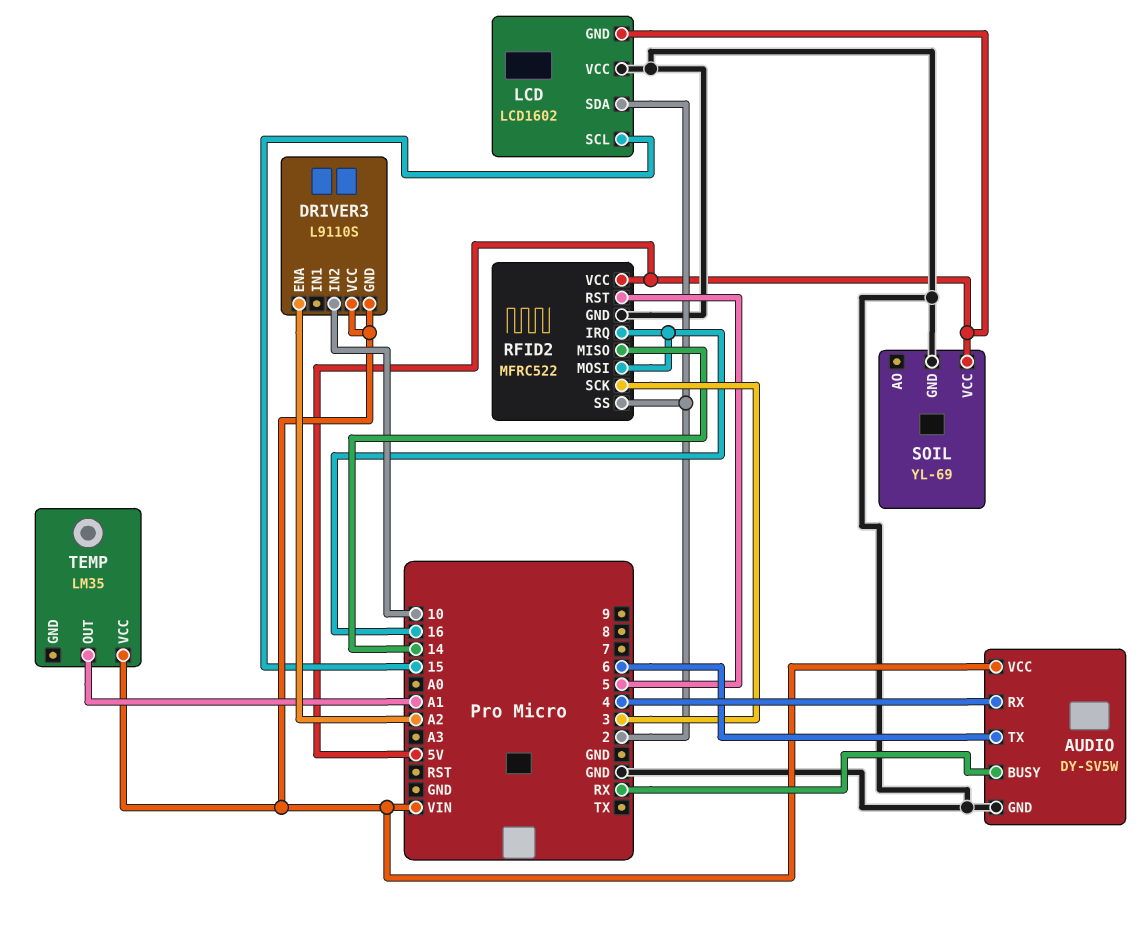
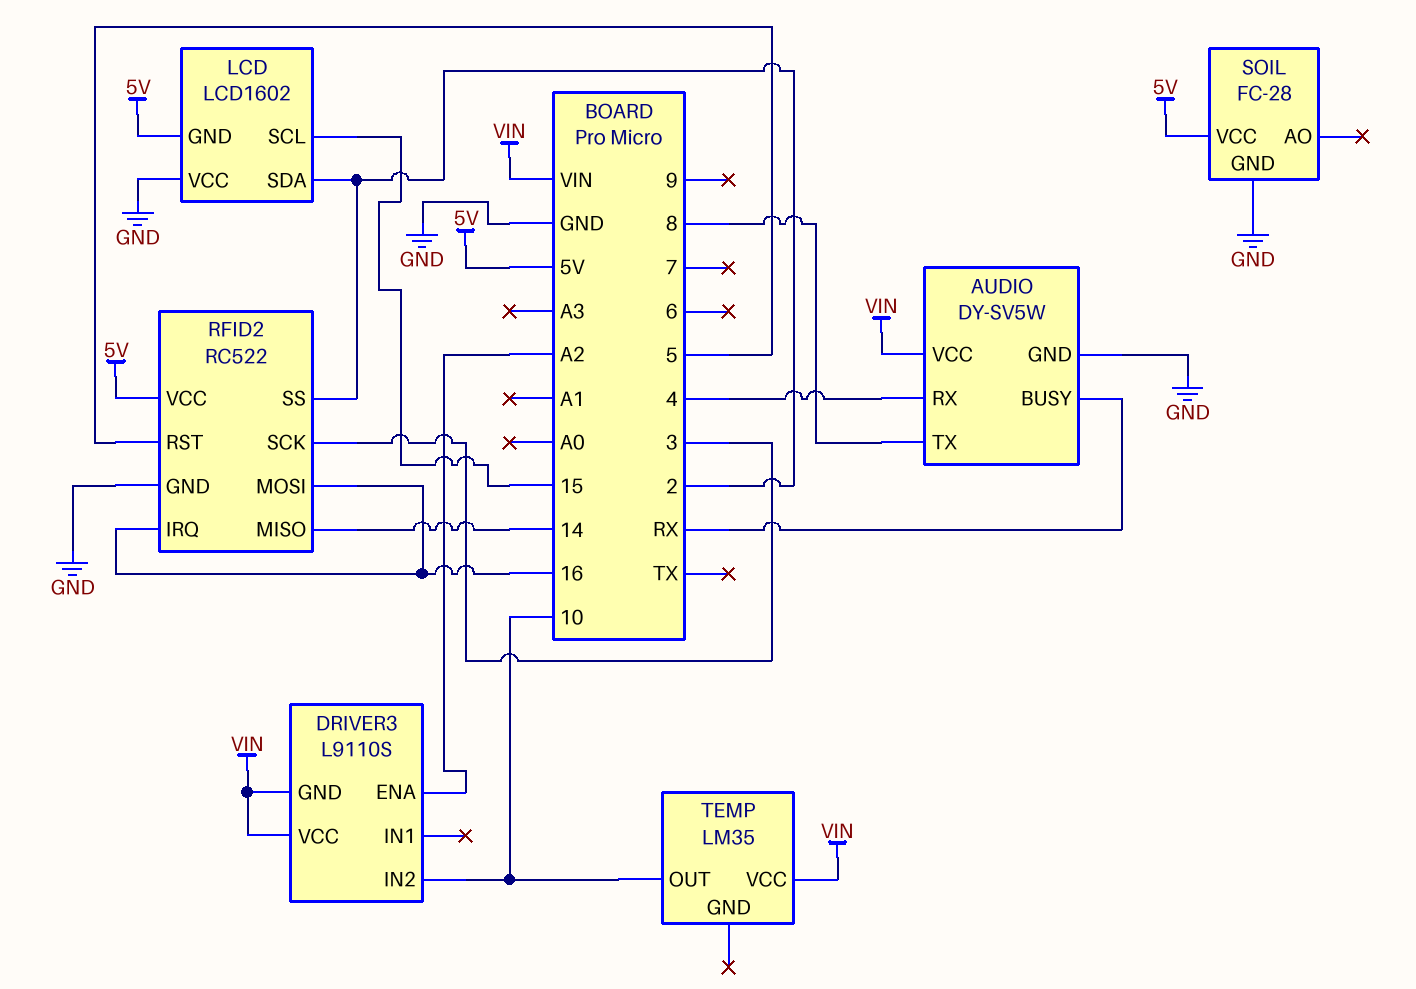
AUDIO pin TX: 6 -> 8
RFID2: MFRC522 -> RC522
SOIL: YL-69 -> FC-28
TEMP pin OUT: A1 -> 10

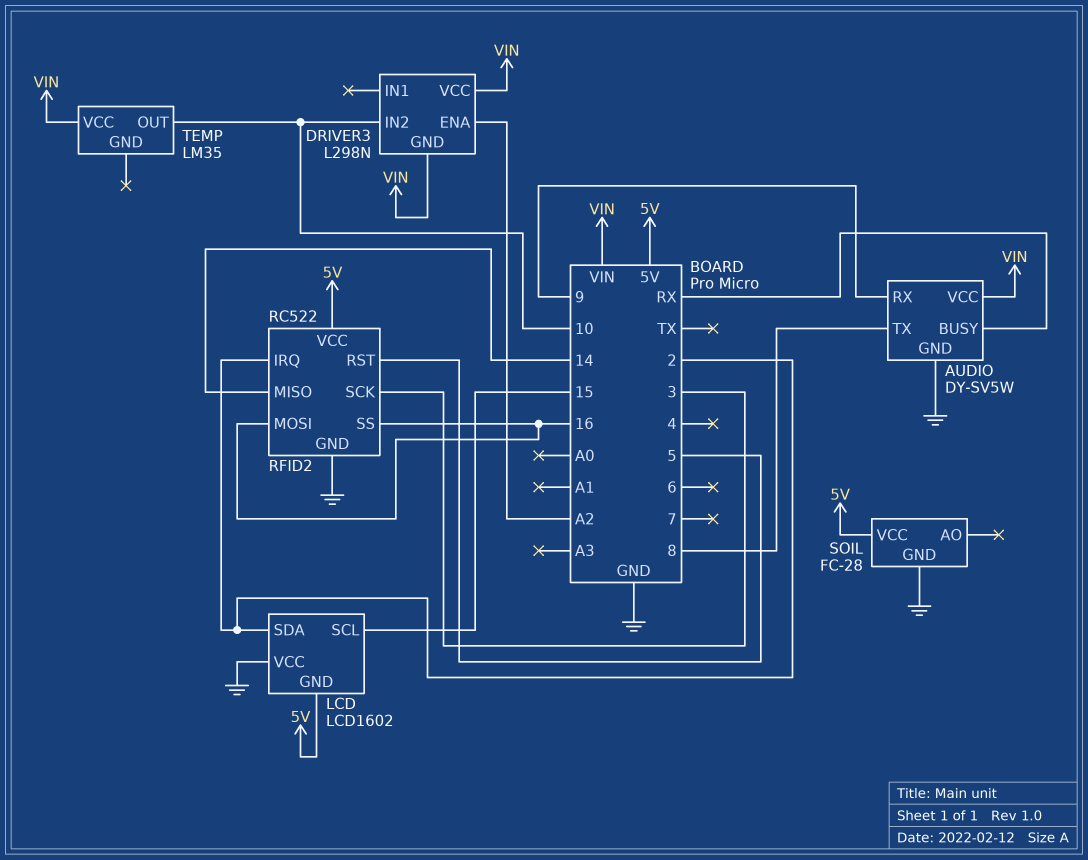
AUDIO pin RX: 4 -> 9
DRIVER3: L9110S -> L298N
RFID2 pin IRQ: 16 -> 2
RFID2 pin SS: 2 -> 16

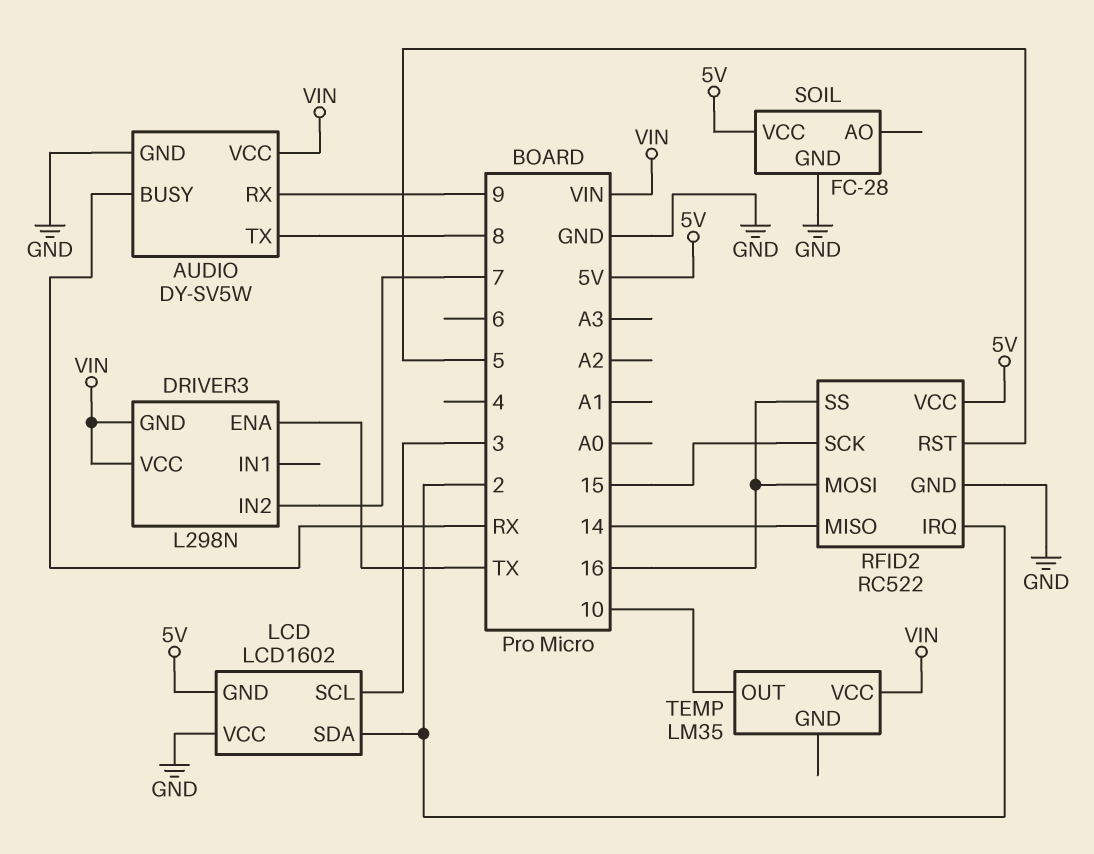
DRIVER3 pin ENA: A2 -> TX
DRIVER3 pin IN2: 10 -> 7
LCD pin SCL: 15 -> 3
RFID2 pin SCK: 3 -> 15

